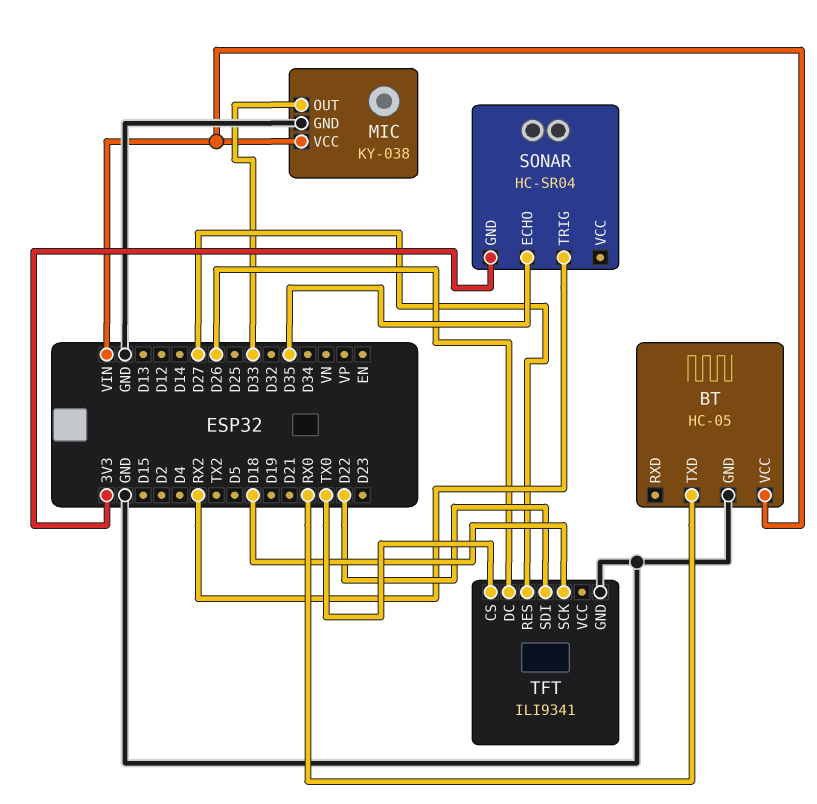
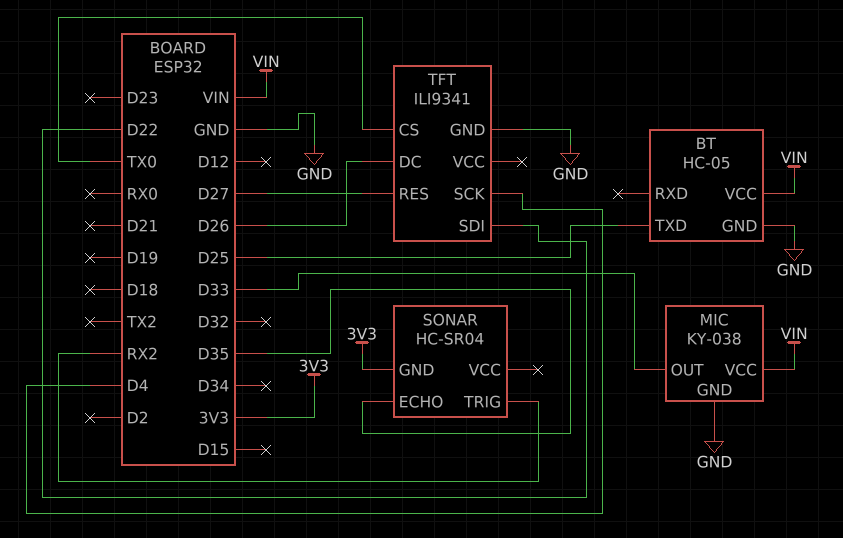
BT pin TXD: RX0 -> D25
TFT pin SCK: D18 -> D4

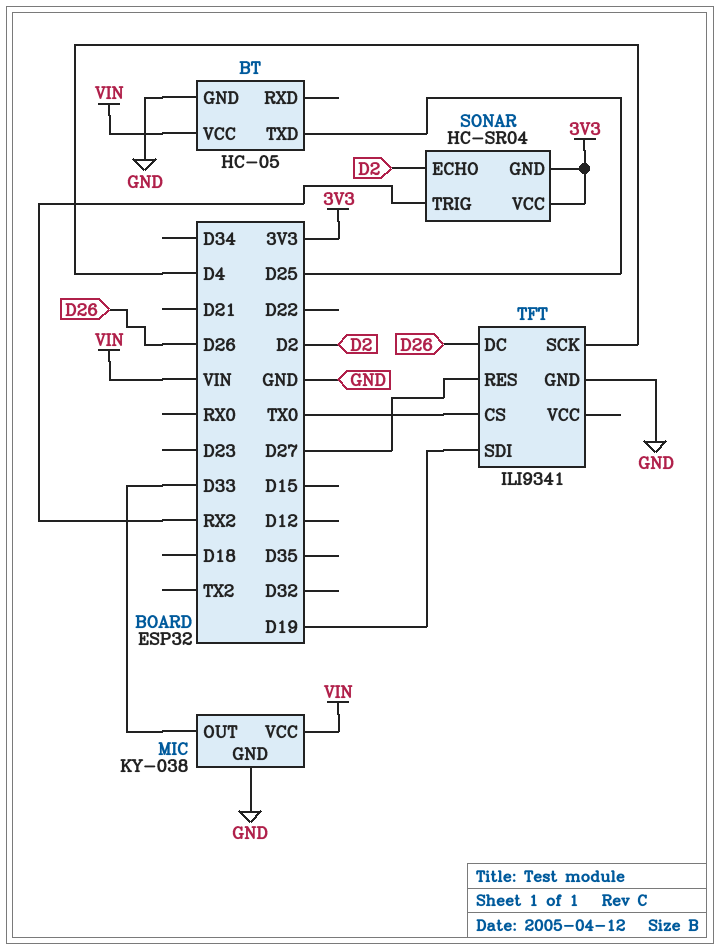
SONAR pin ECHO: D35 -> D2
SONAR pin VCC: none -> 3V3
TFT pin SDI: D22 -> D19

